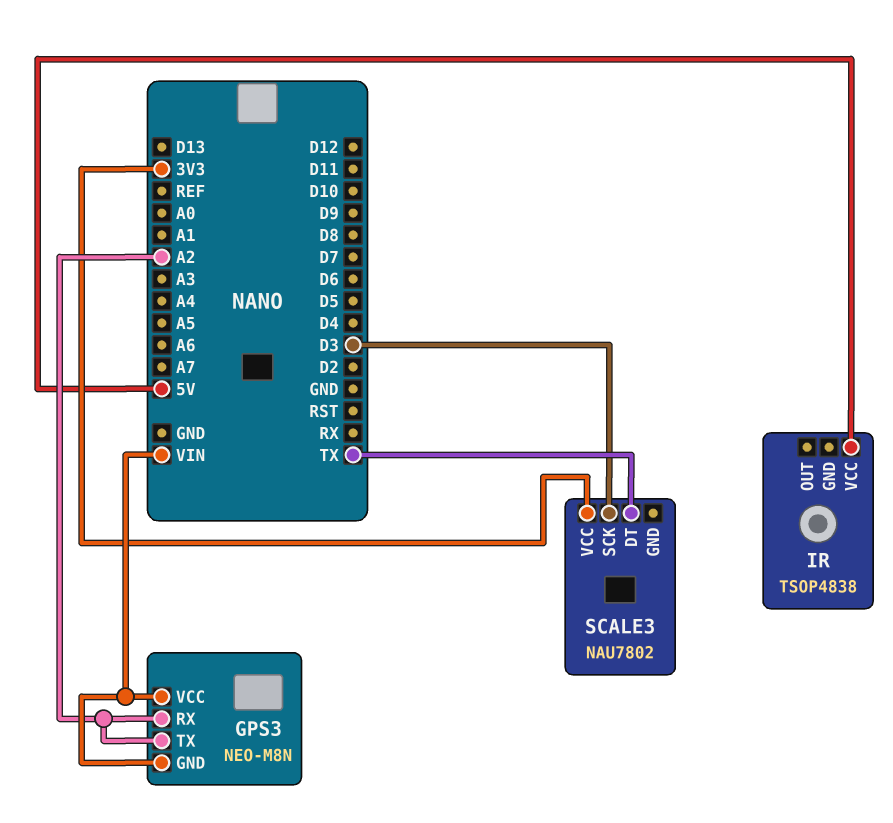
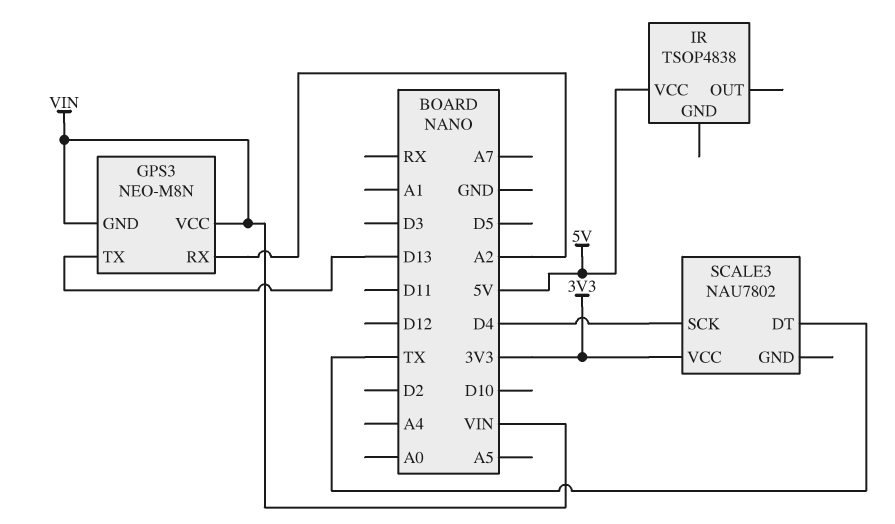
GPS3 pin TX: A2 -> D13
SCALE3 pin SCK: D3 -> D4

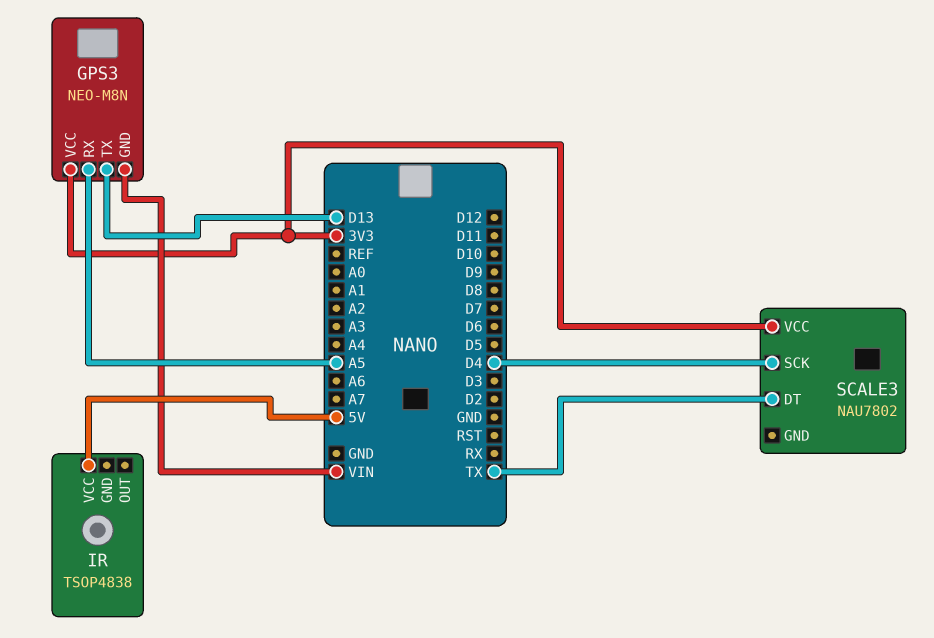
GPS3 pin RX: A2 -> A5
GPS3 pin VCC: VIN -> 3V3

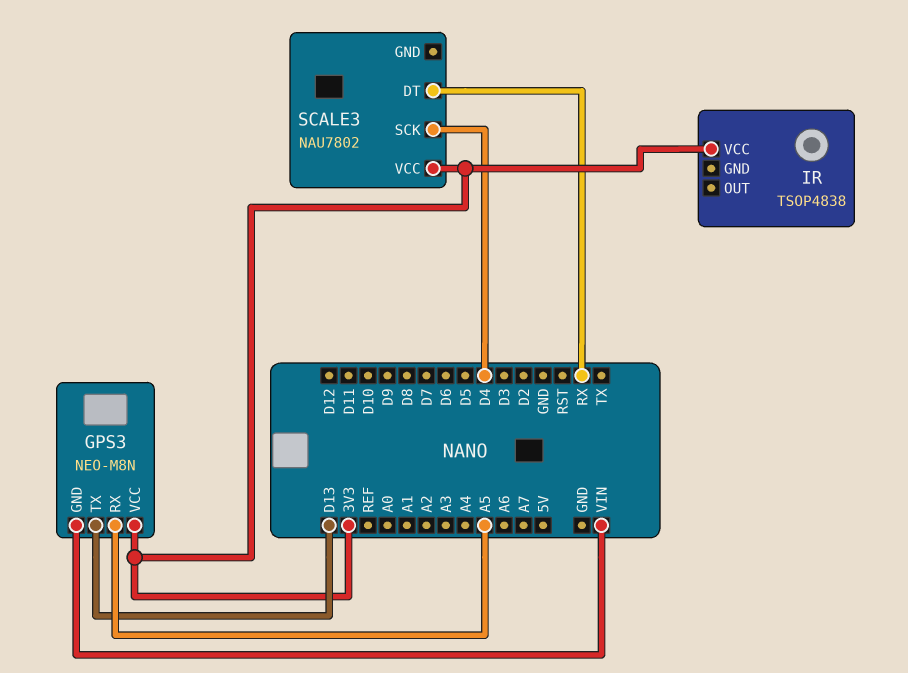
IR pin VCC: 5V -> 3V3
SCALE3 pin DT: TX -> RX

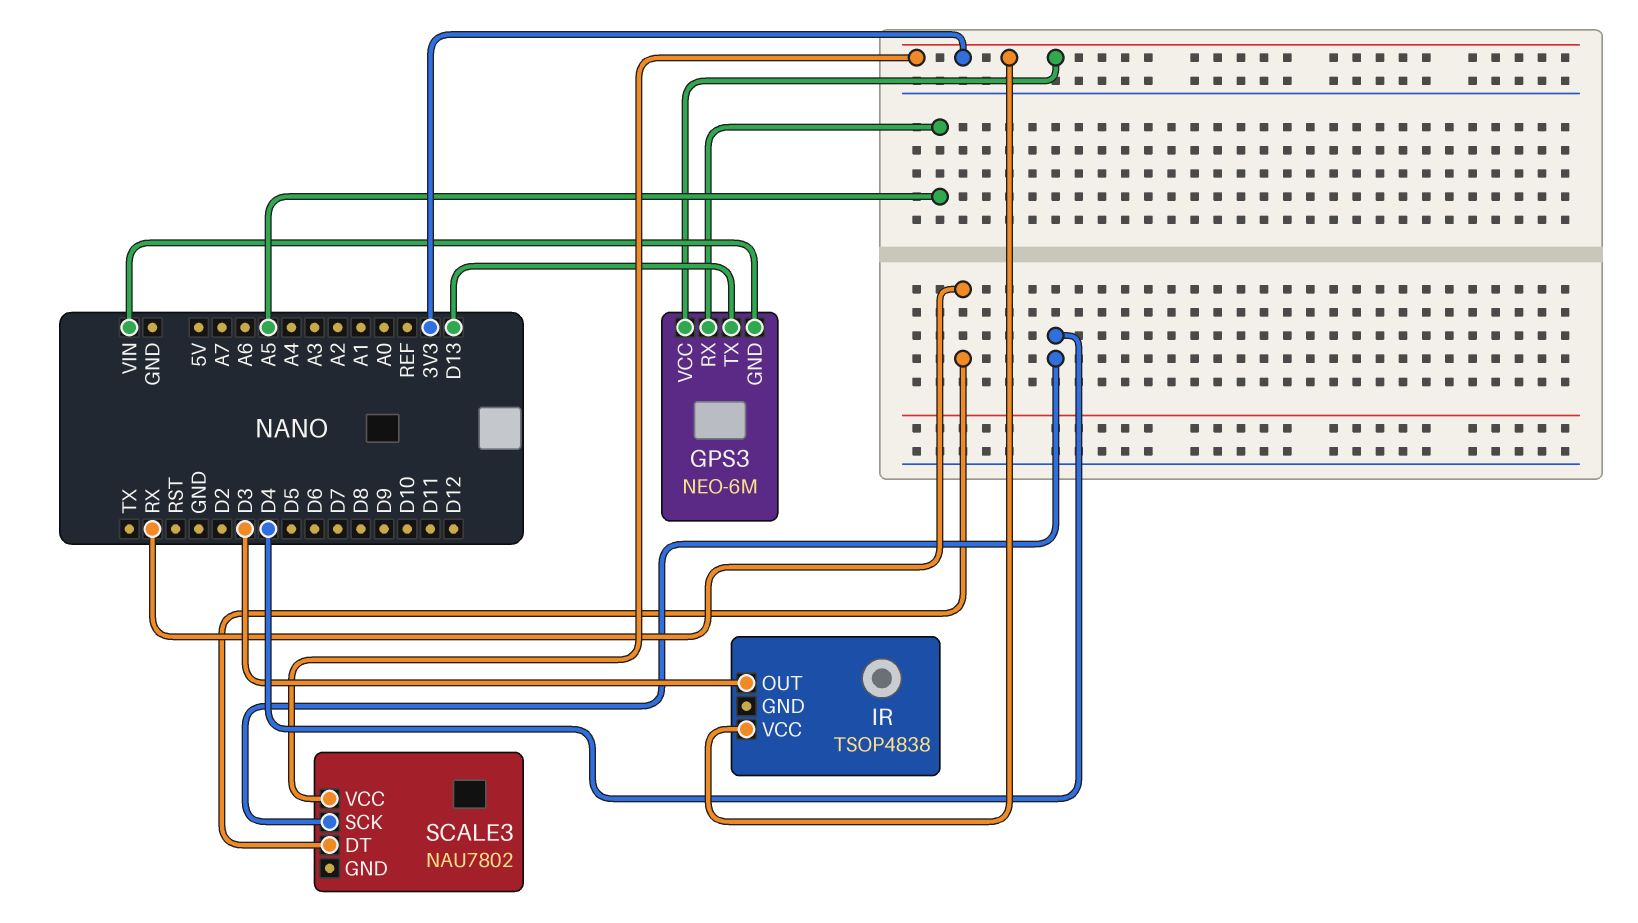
GPS3: NEO-M8N -> NEO-6M
IR pin OUT: none -> D3

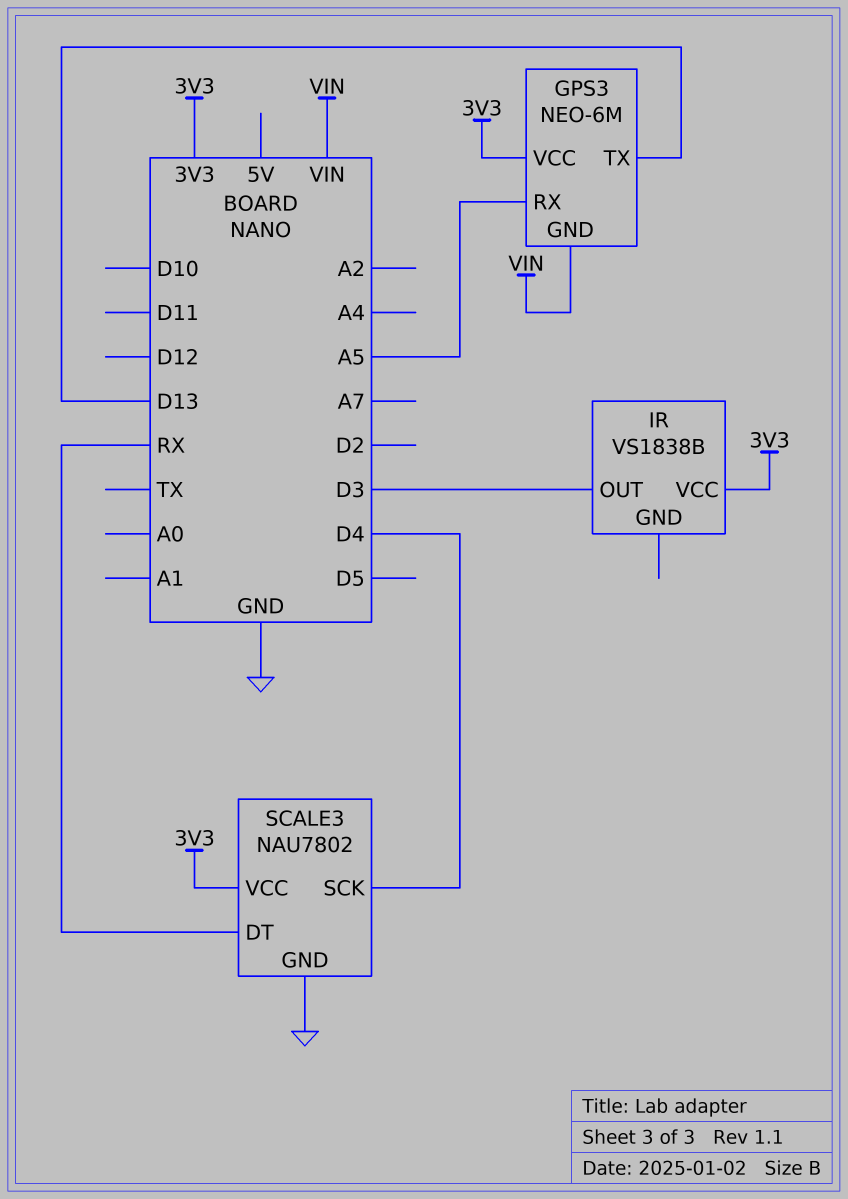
IR: TSOP4838 -> VS1838B
SCALE3 pin GND: none -> GND

